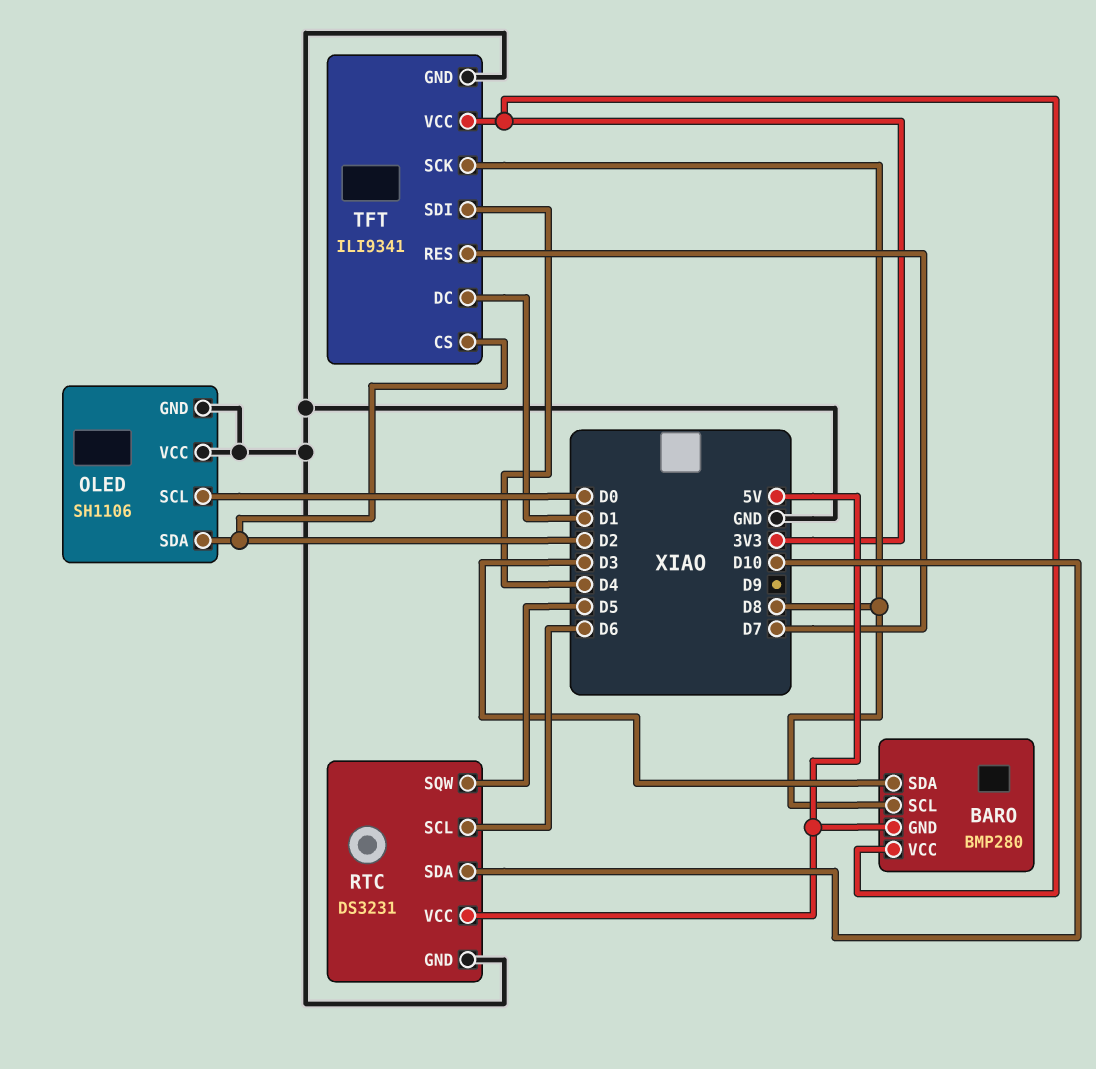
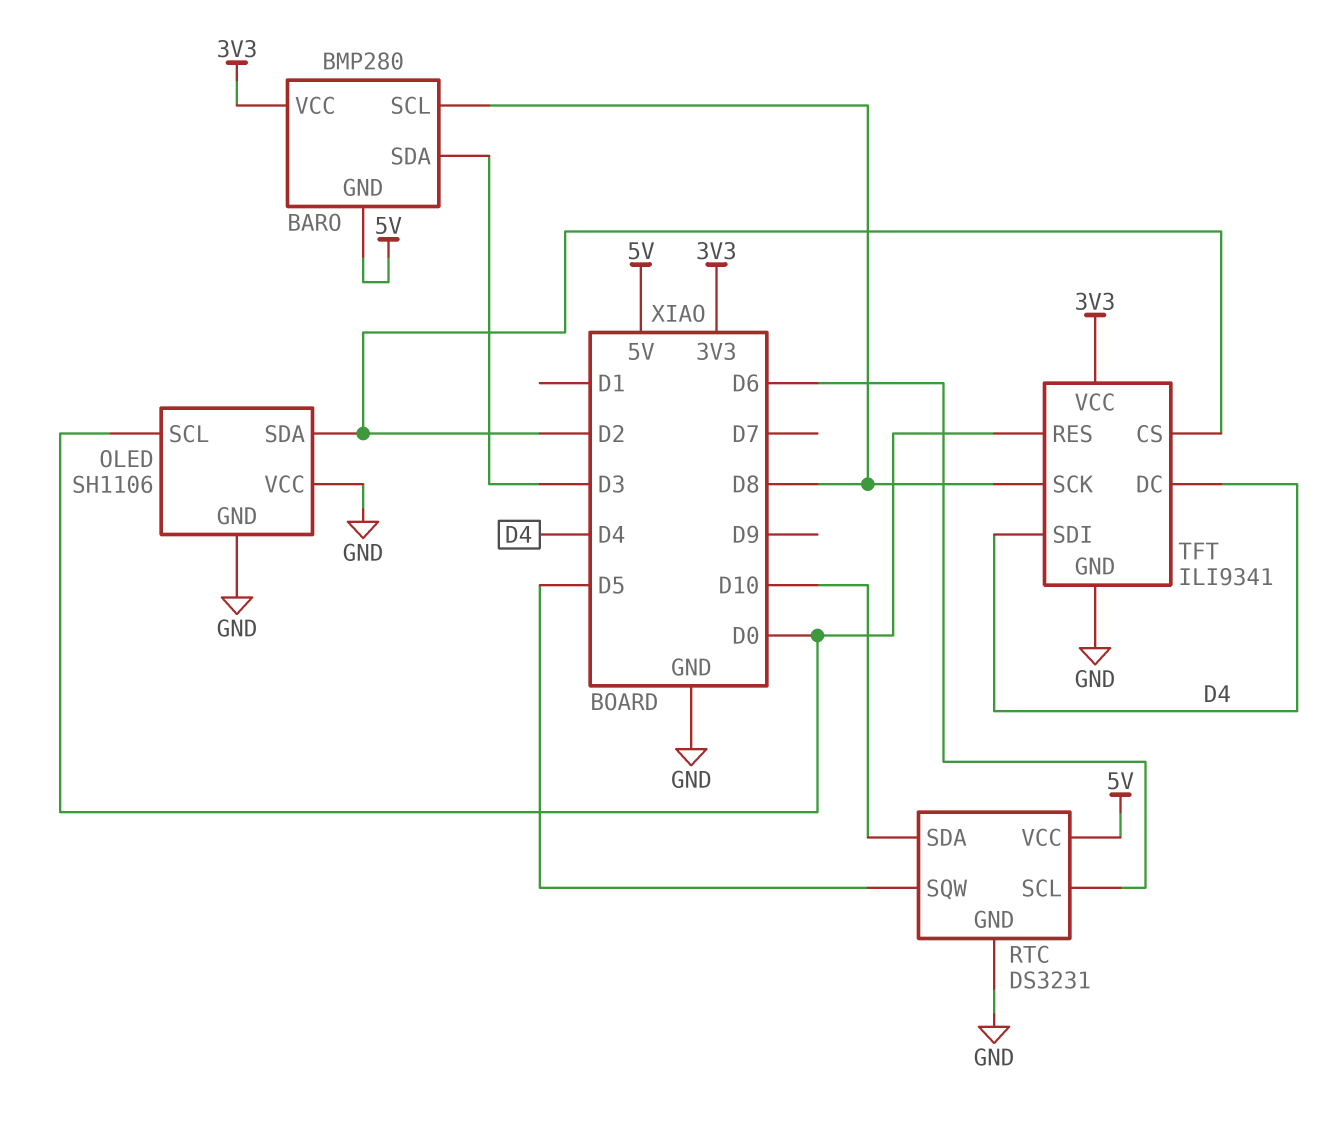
TFT pin DC: D1 -> D4
TFT pin RES: D7 -> D0

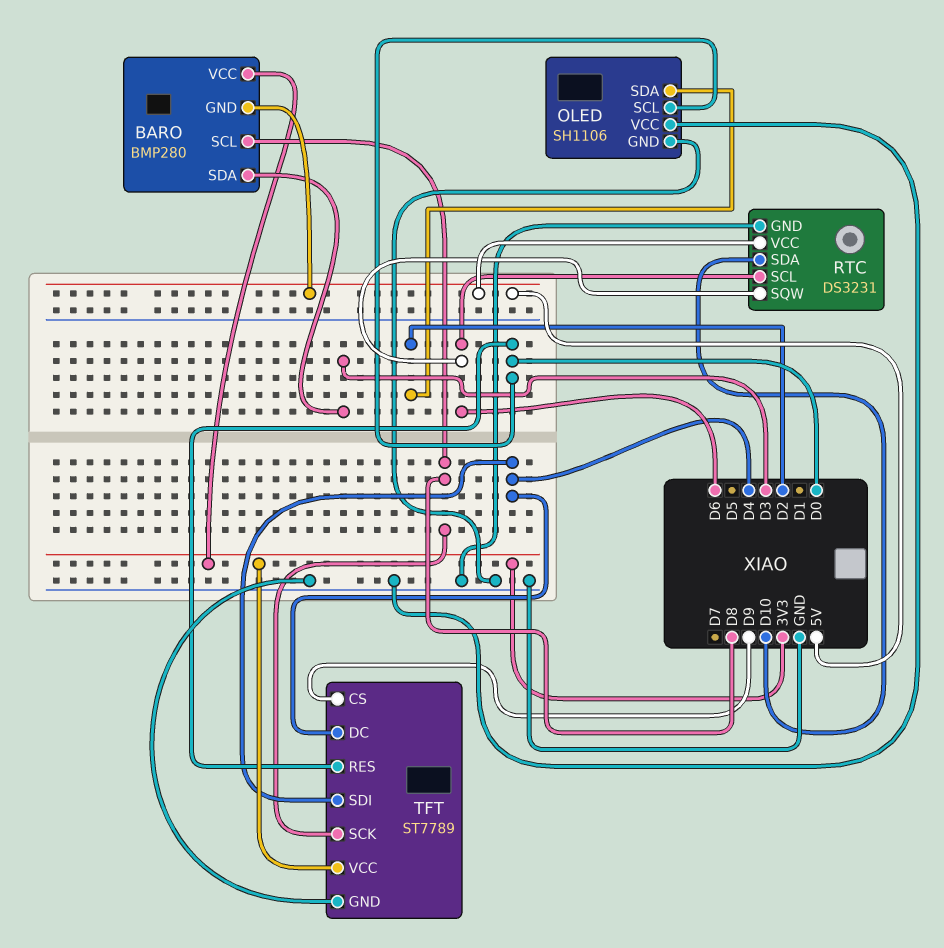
RTC pin SQW: D5 -> D6
TFT: ILI9341 -> ST7789
TFT pin CS: D2 -> D9

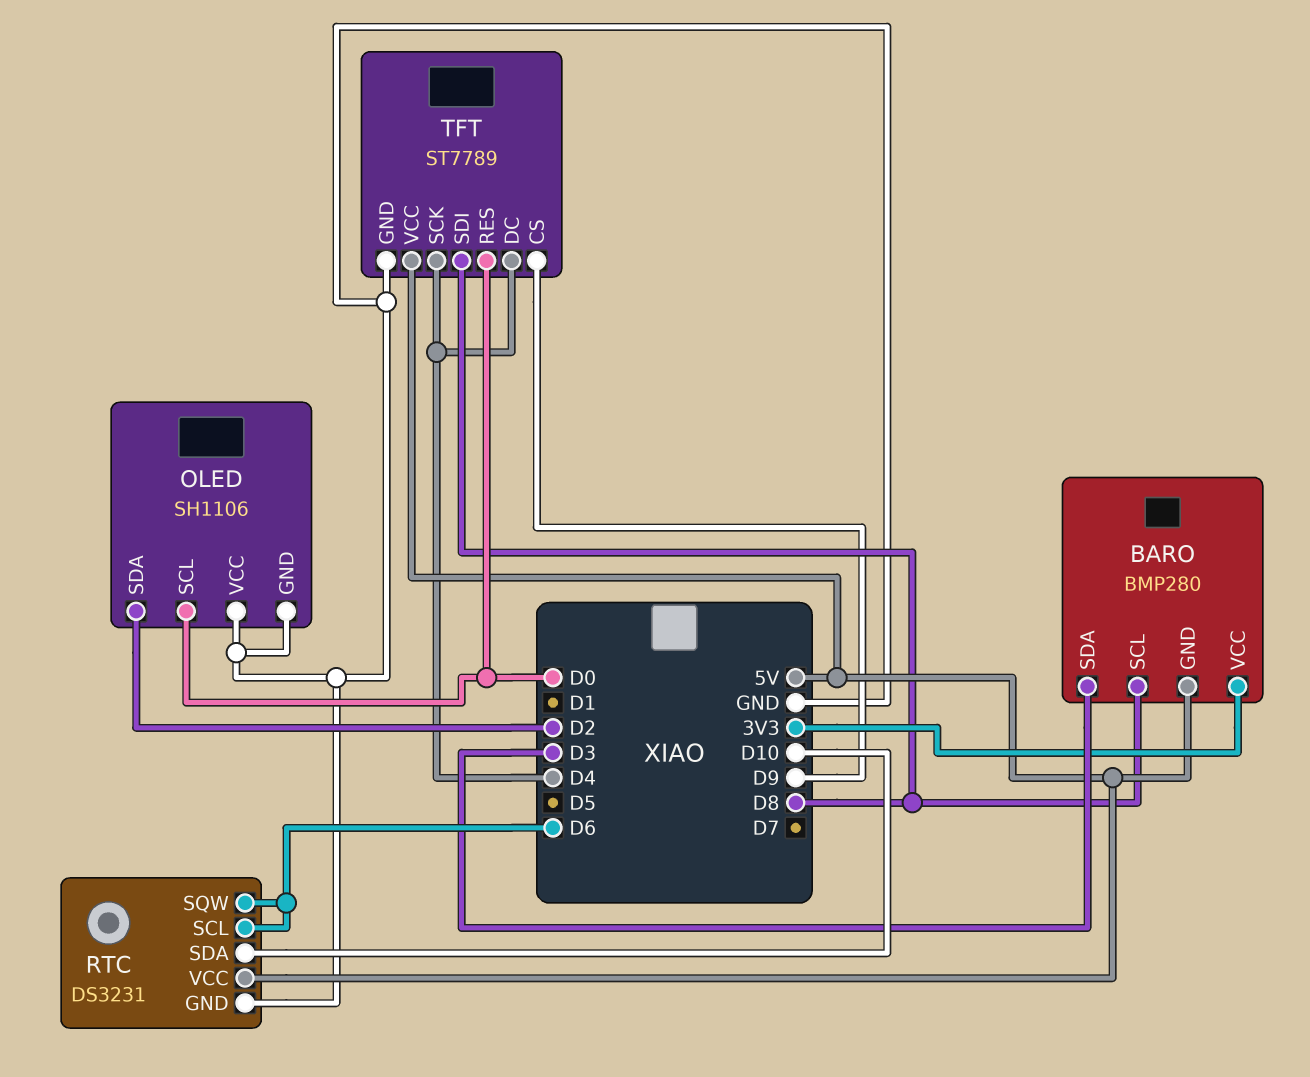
TFT pin SCK: D8 -> D4
TFT pin SDI: D4 -> D8
TFT pin VCC: 3V3 -> 5V

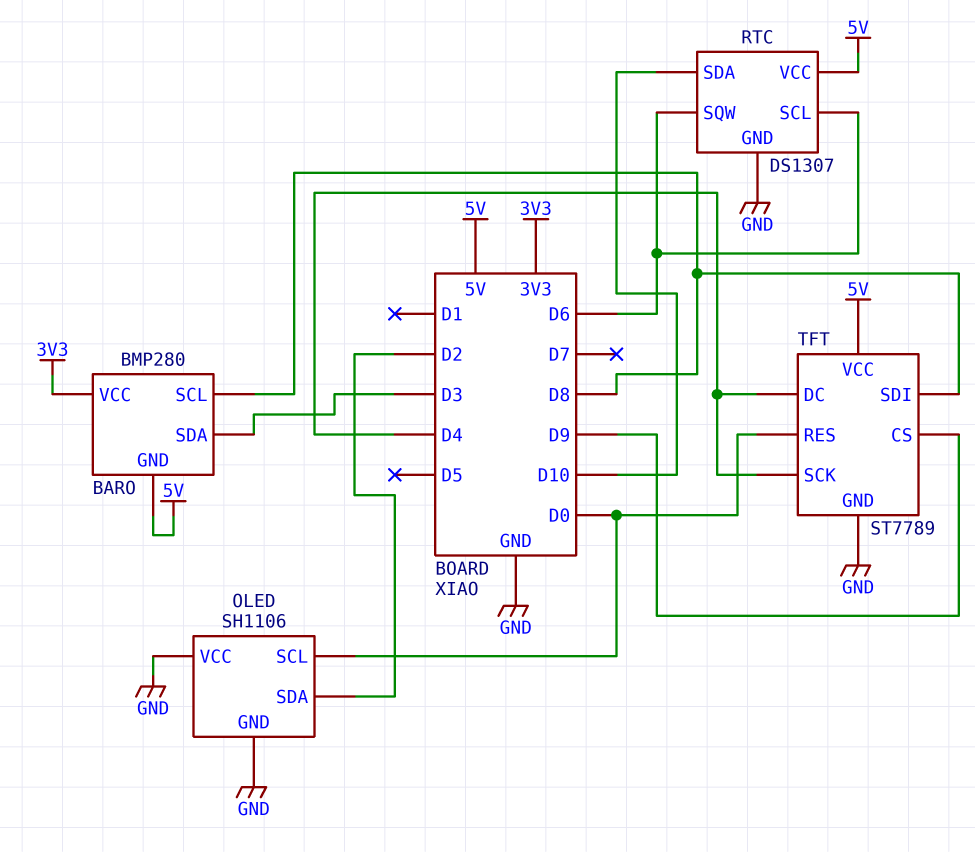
RTC: DS3231 -> DS1307

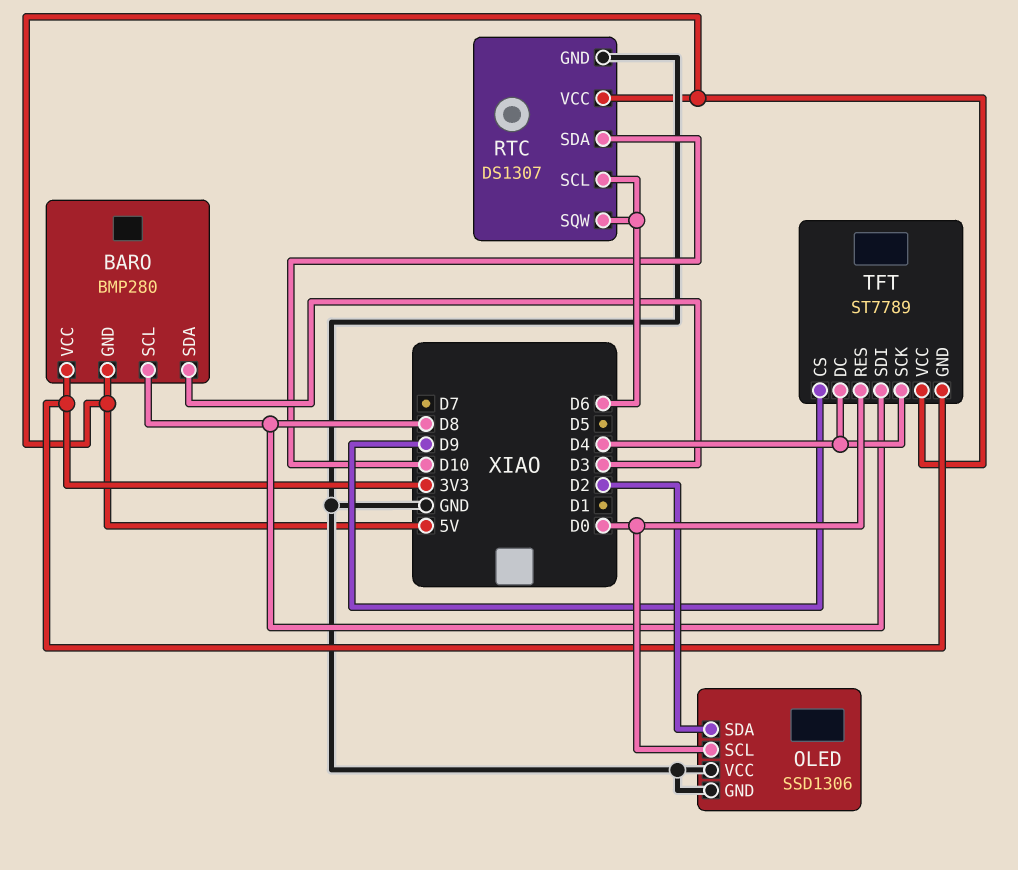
OLED: SH1106 -> SSD1306
TFT pin GND: GND -> 3V3

